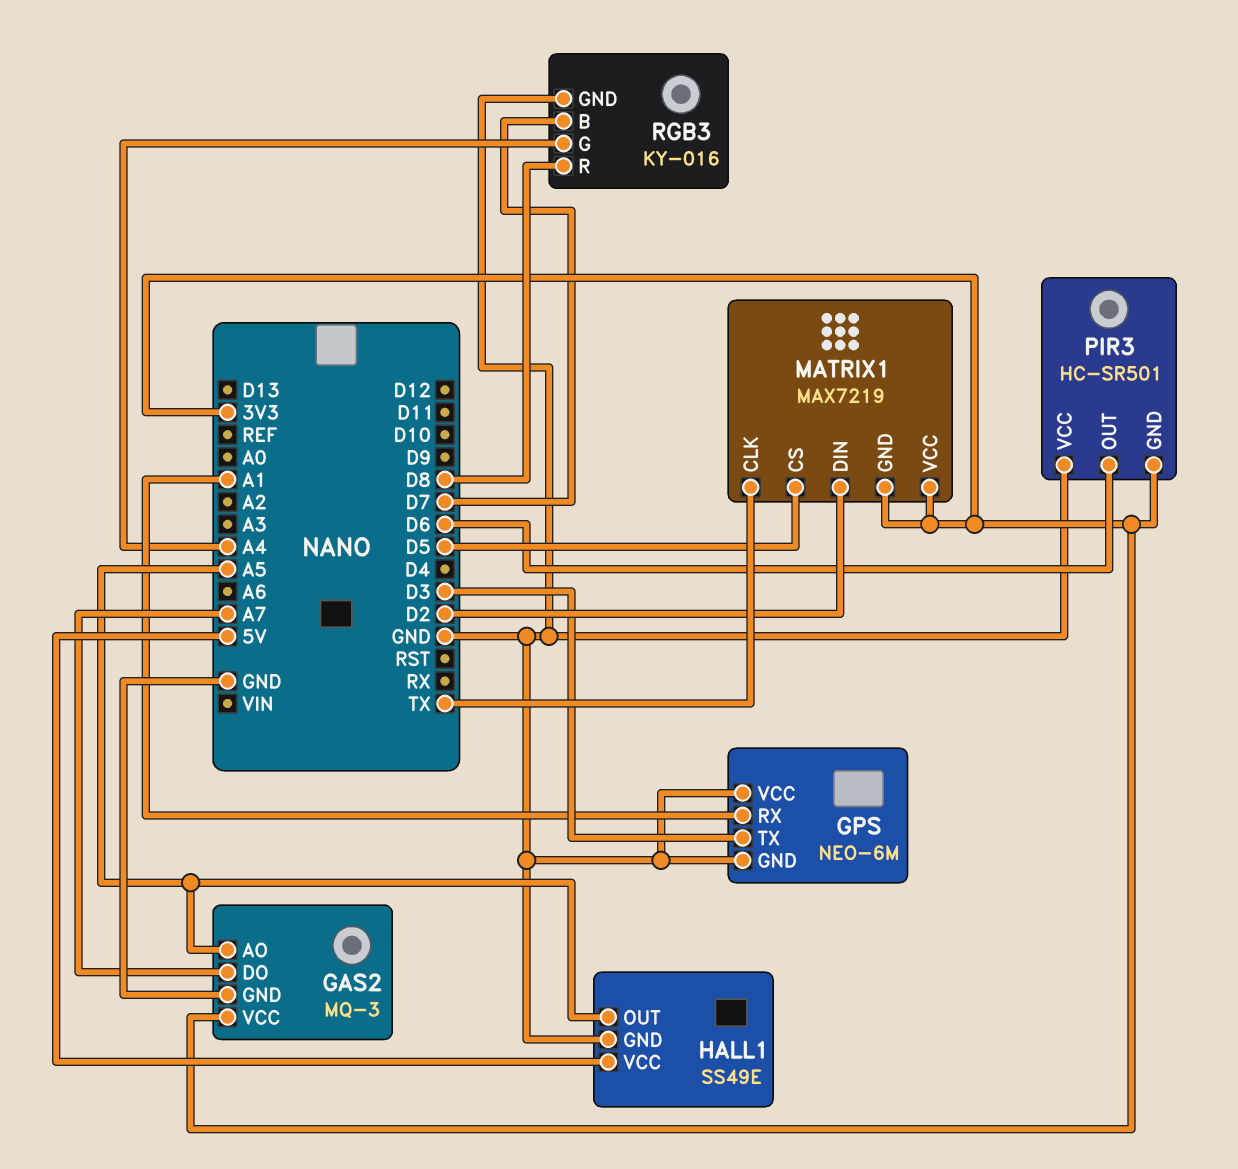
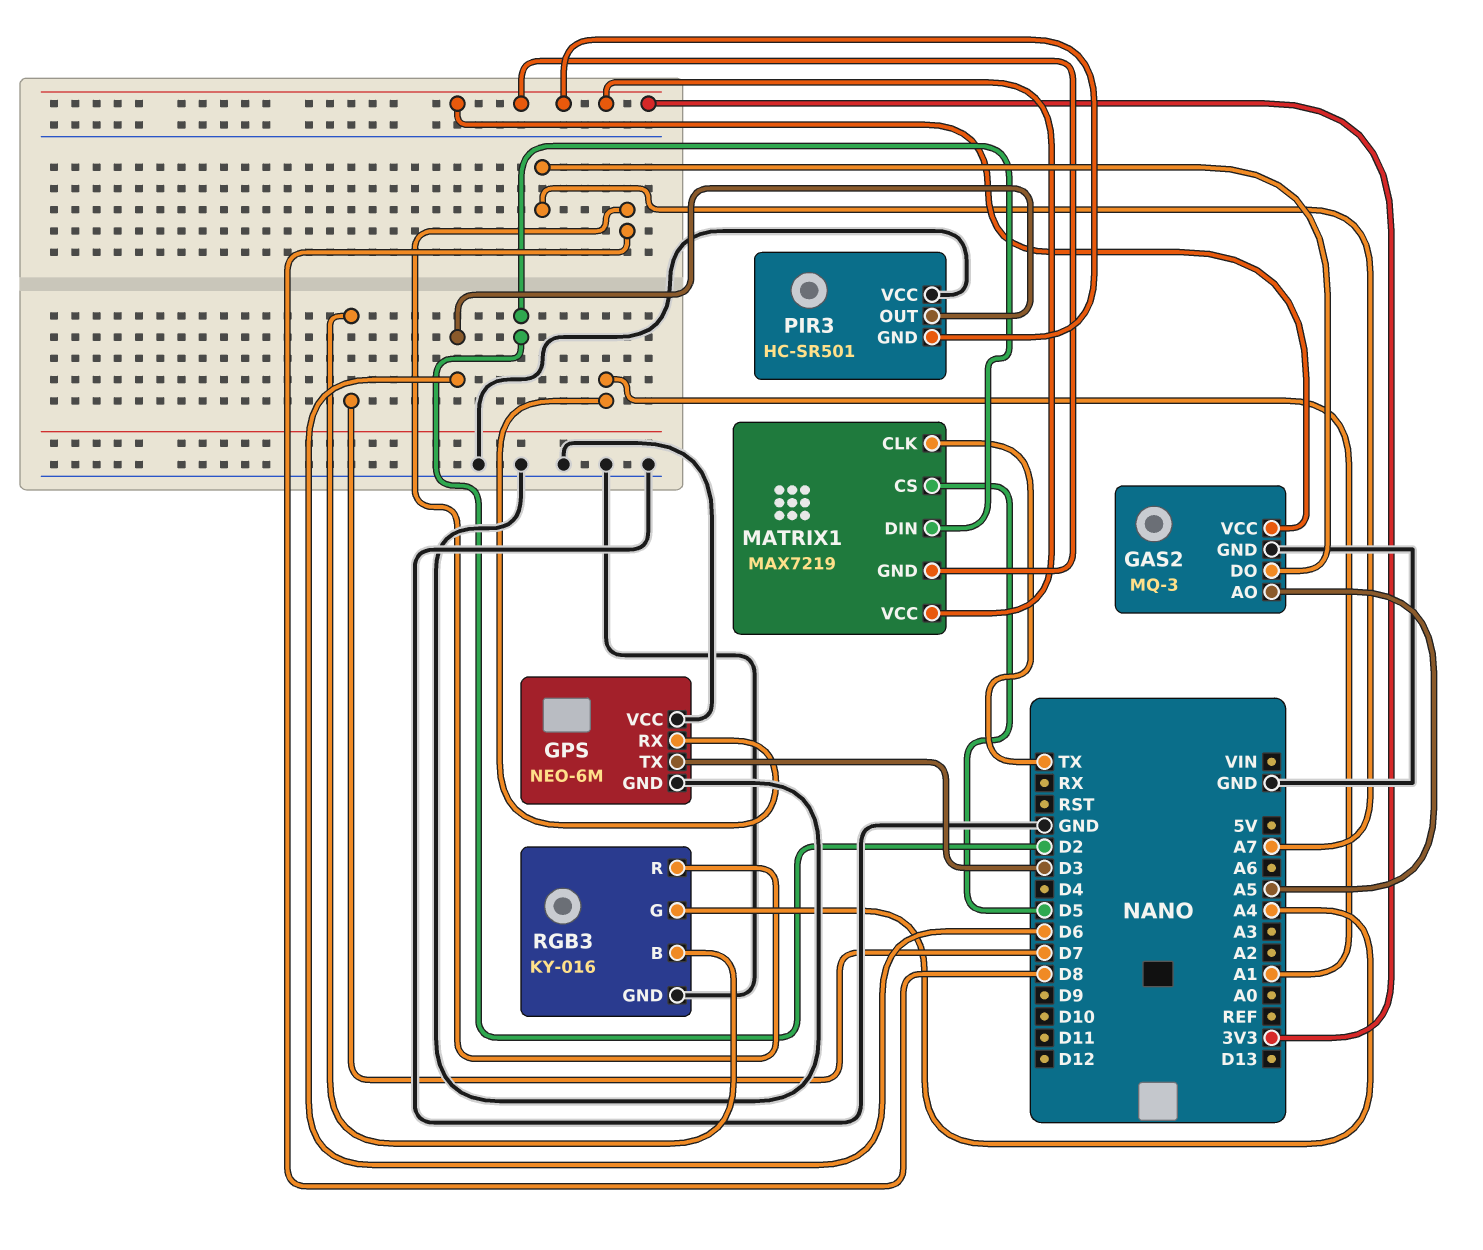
HALL1: SS49E -> none
HALL1 pin GND: GND -> none
HALL1 pin OUT: A5 -> none
HALL1 pin VCC: 5V -> none

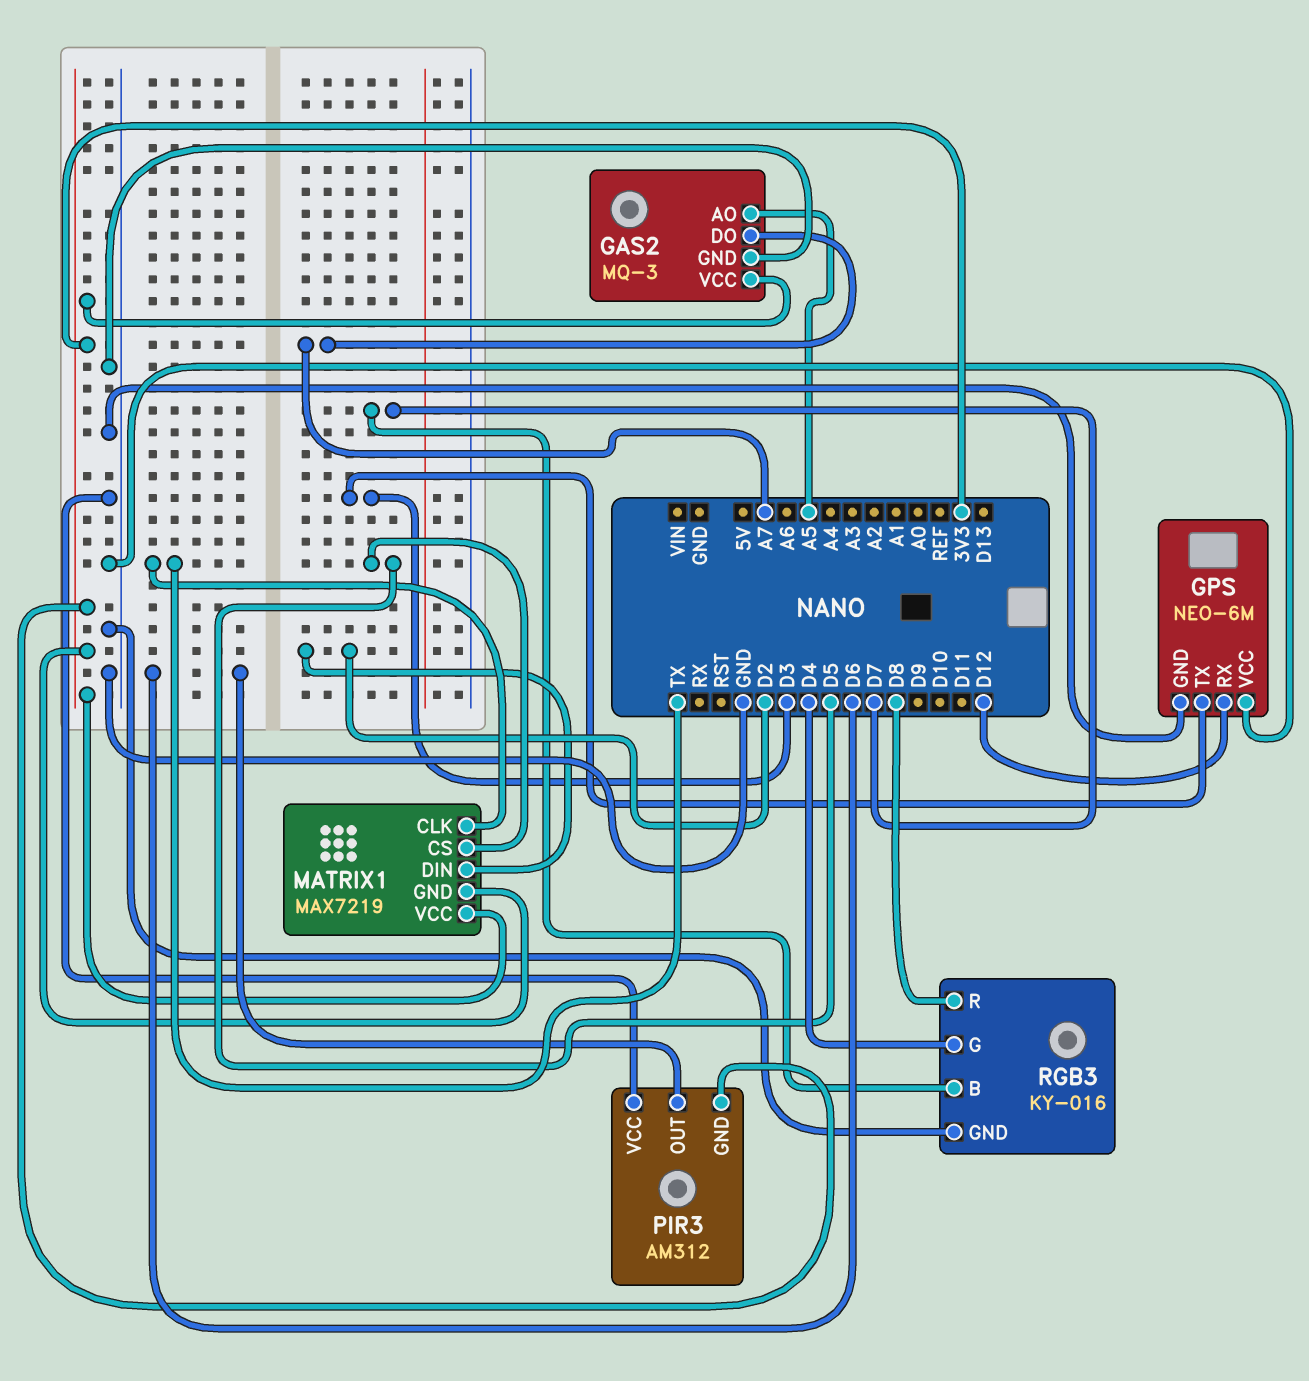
GPS pin RX: A1 -> D12
PIR3: HC-SR501 -> AM312
RGB3 pin G: A4 -> D4

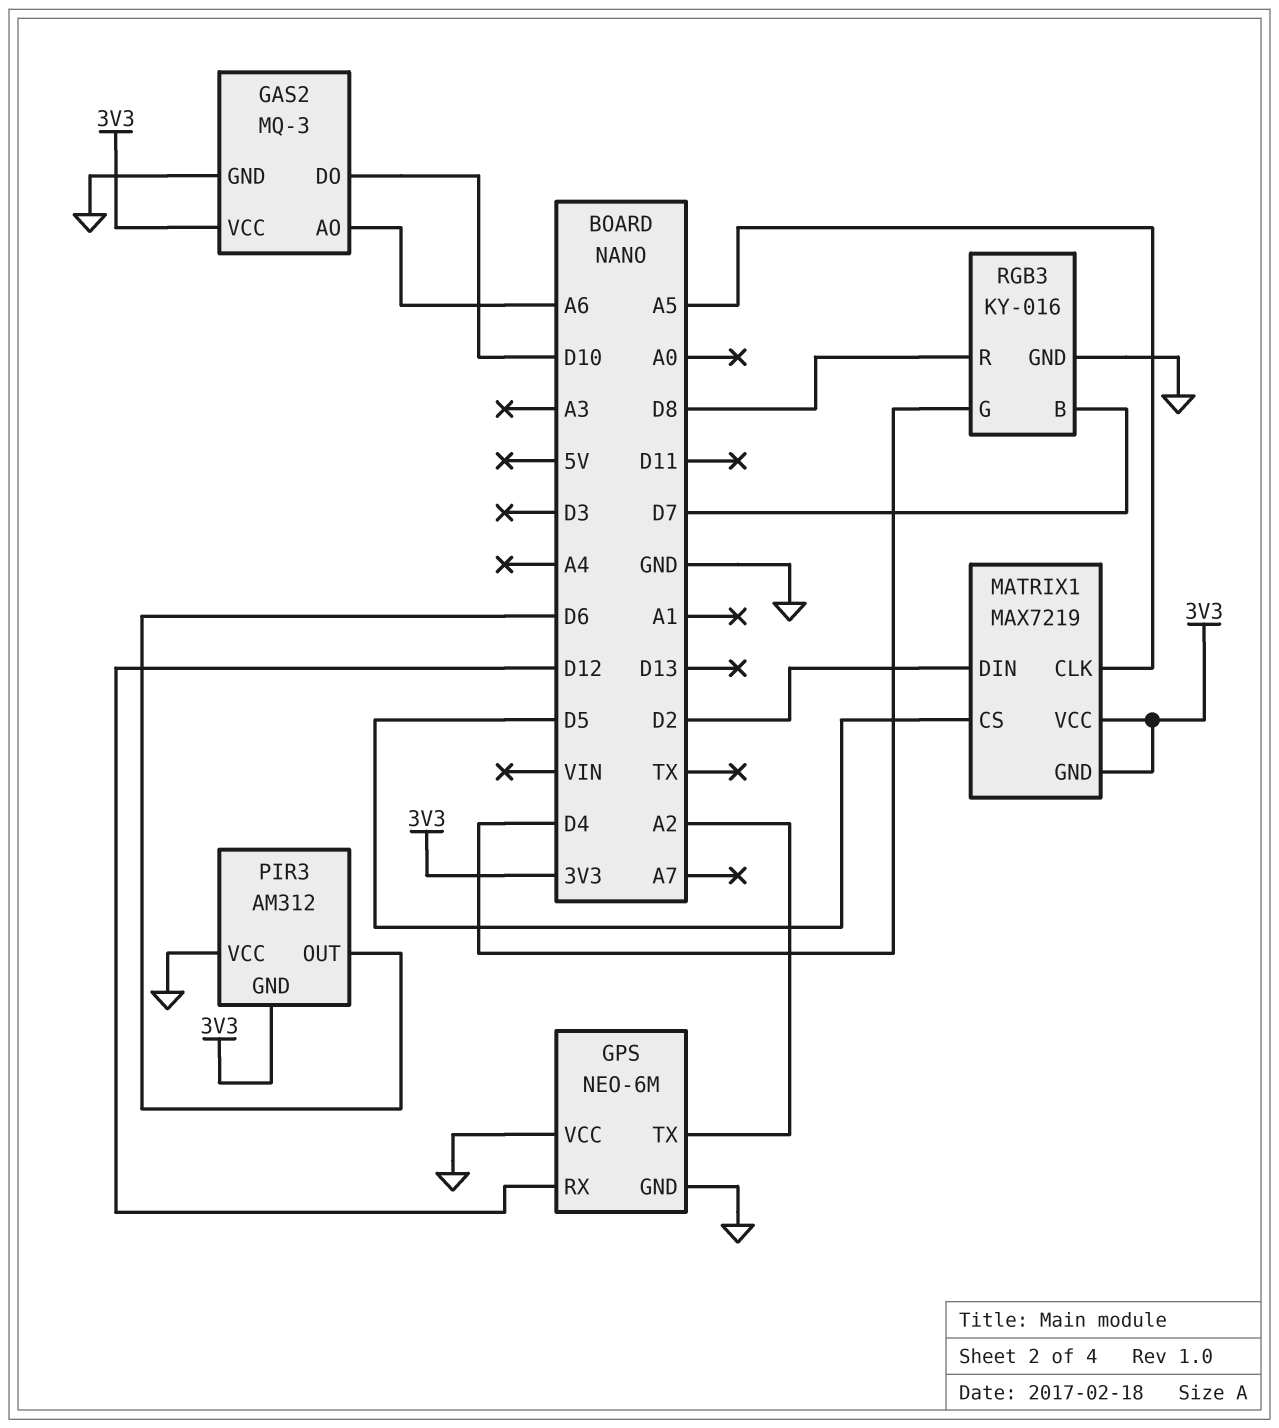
GAS2 pin AO: A5 -> A6
GAS2 pin DO: A7 -> D10
GPS pin TX: D3 -> A2
MATRIX1 pin CLK: TX -> A5

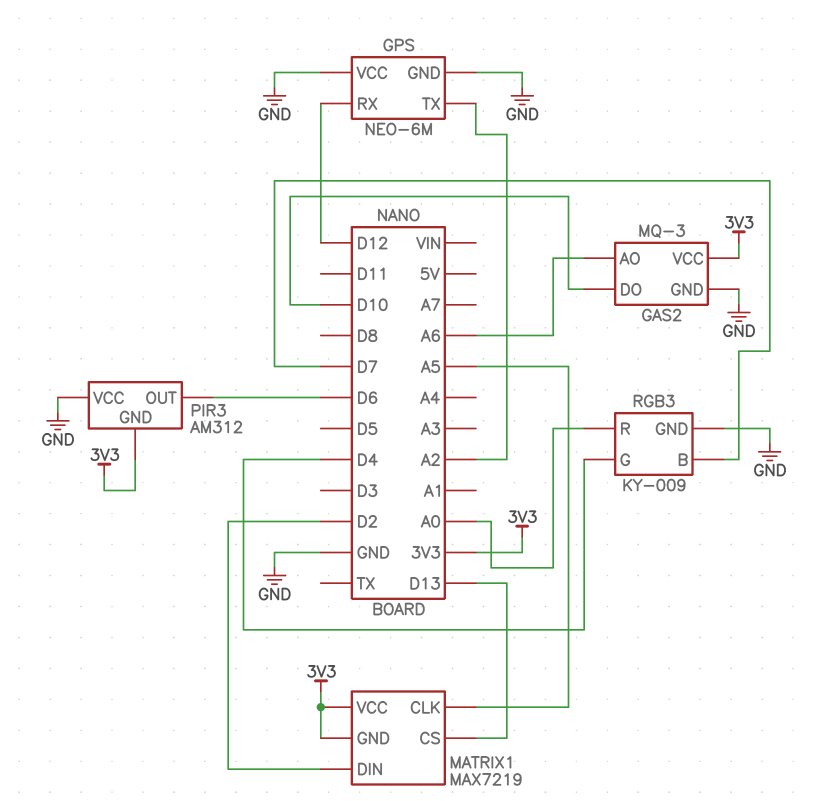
MATRIX1 pin CS: D5 -> D13
RGB3: KY-016 -> KY-009
RGB3 pin R: D8 -> A0

